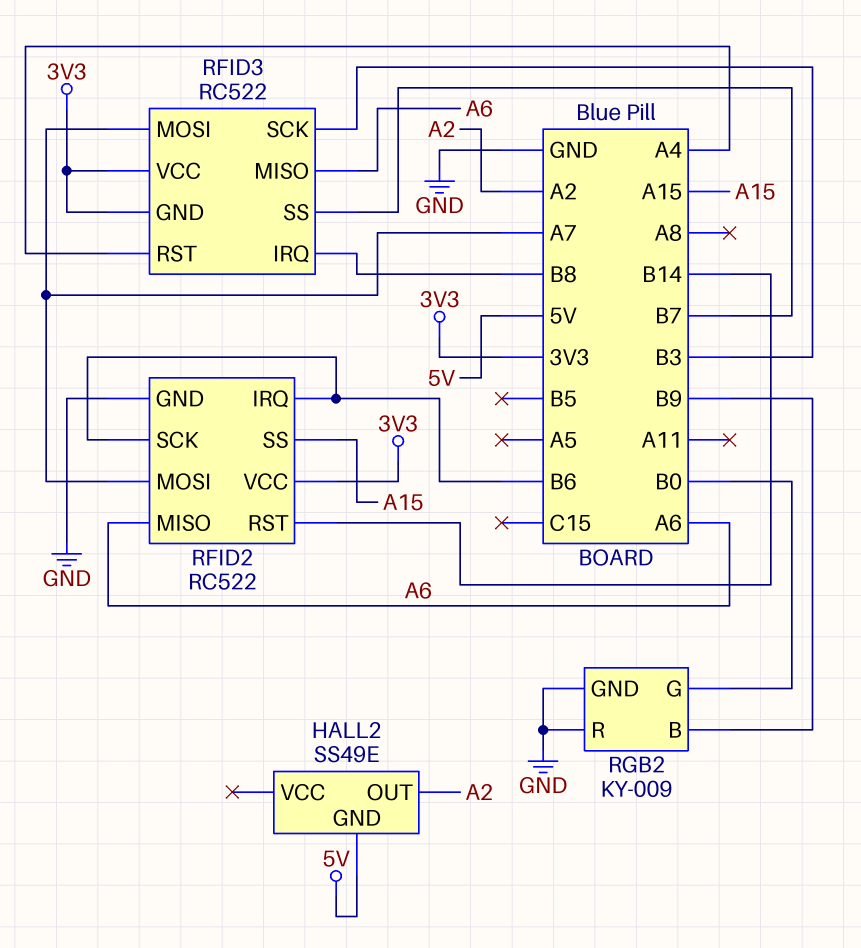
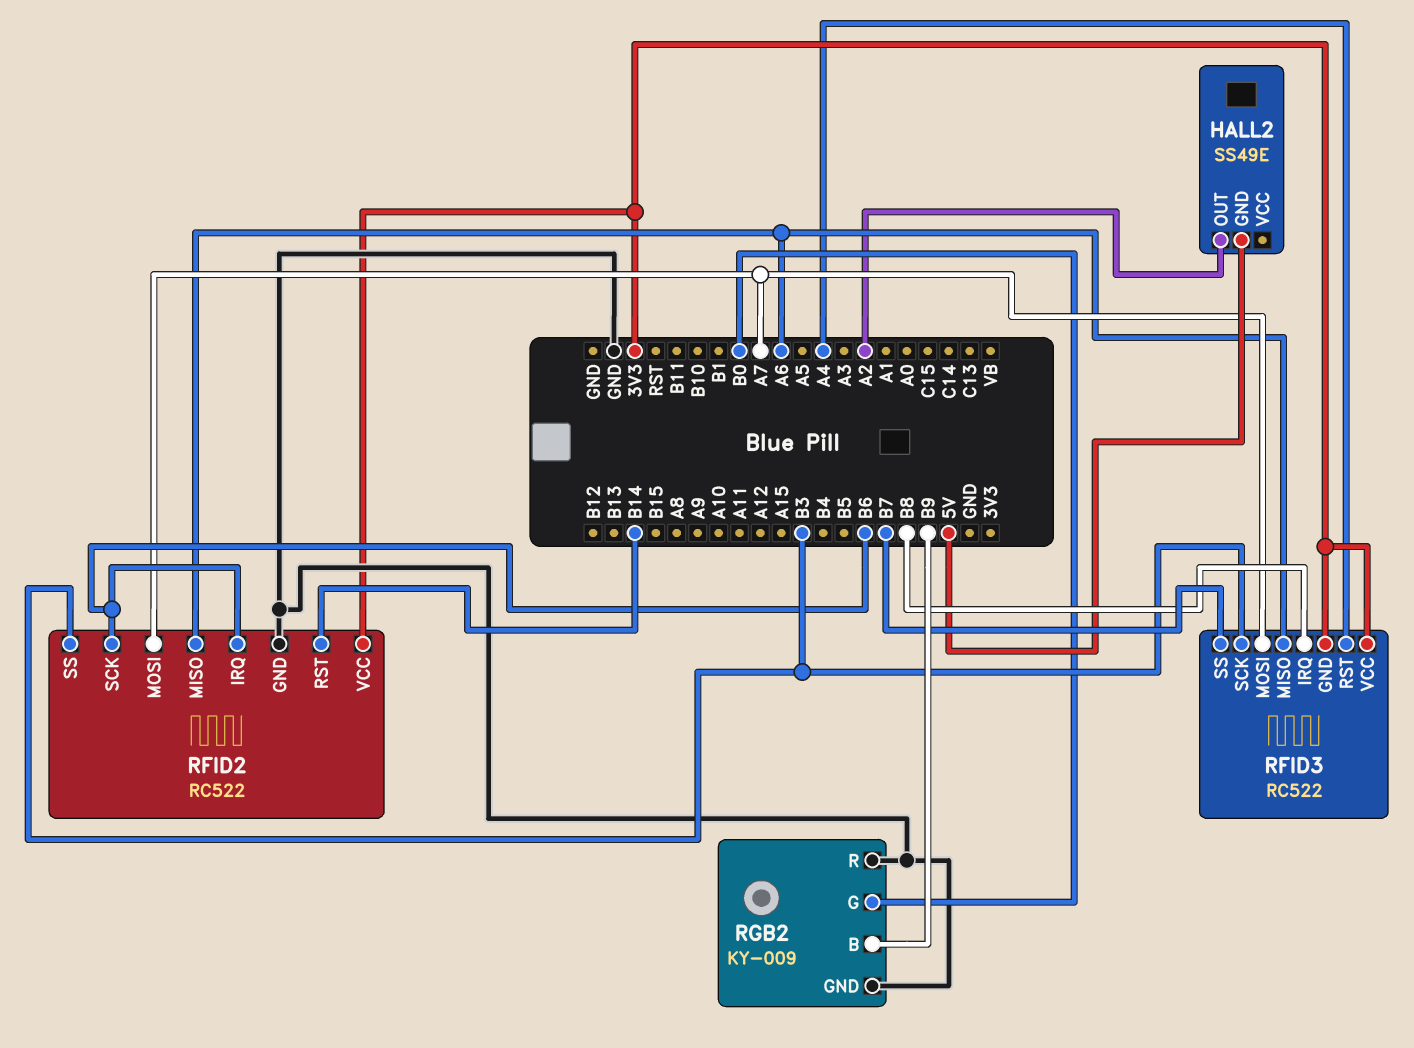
RFID2 pin SS: A15 -> B3

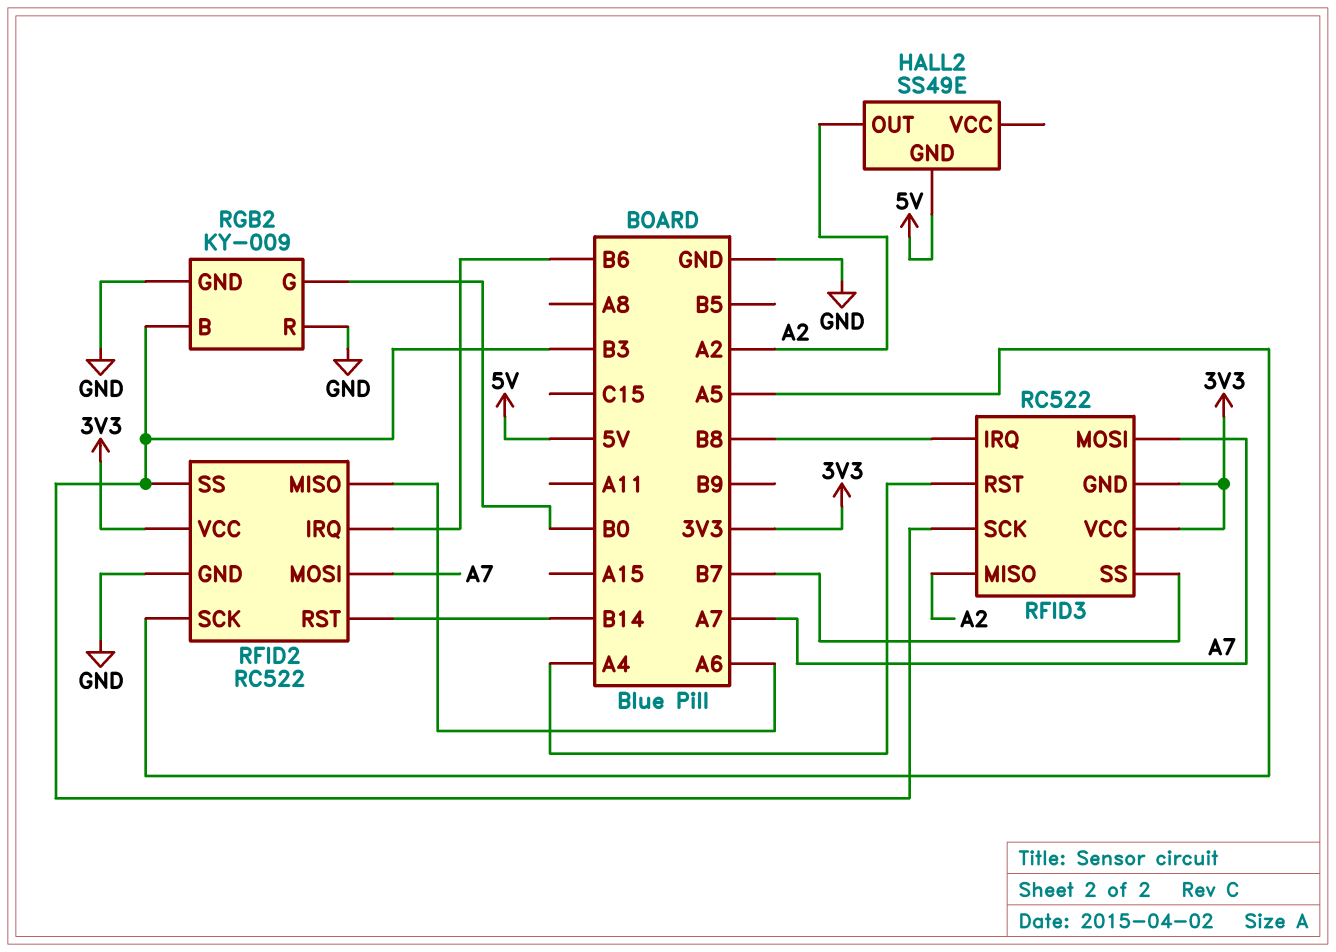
RFID2 pin SCK: B6 -> A5
RFID3 pin MISO: A6 -> A2
RGB2 pin B: B9 -> B3

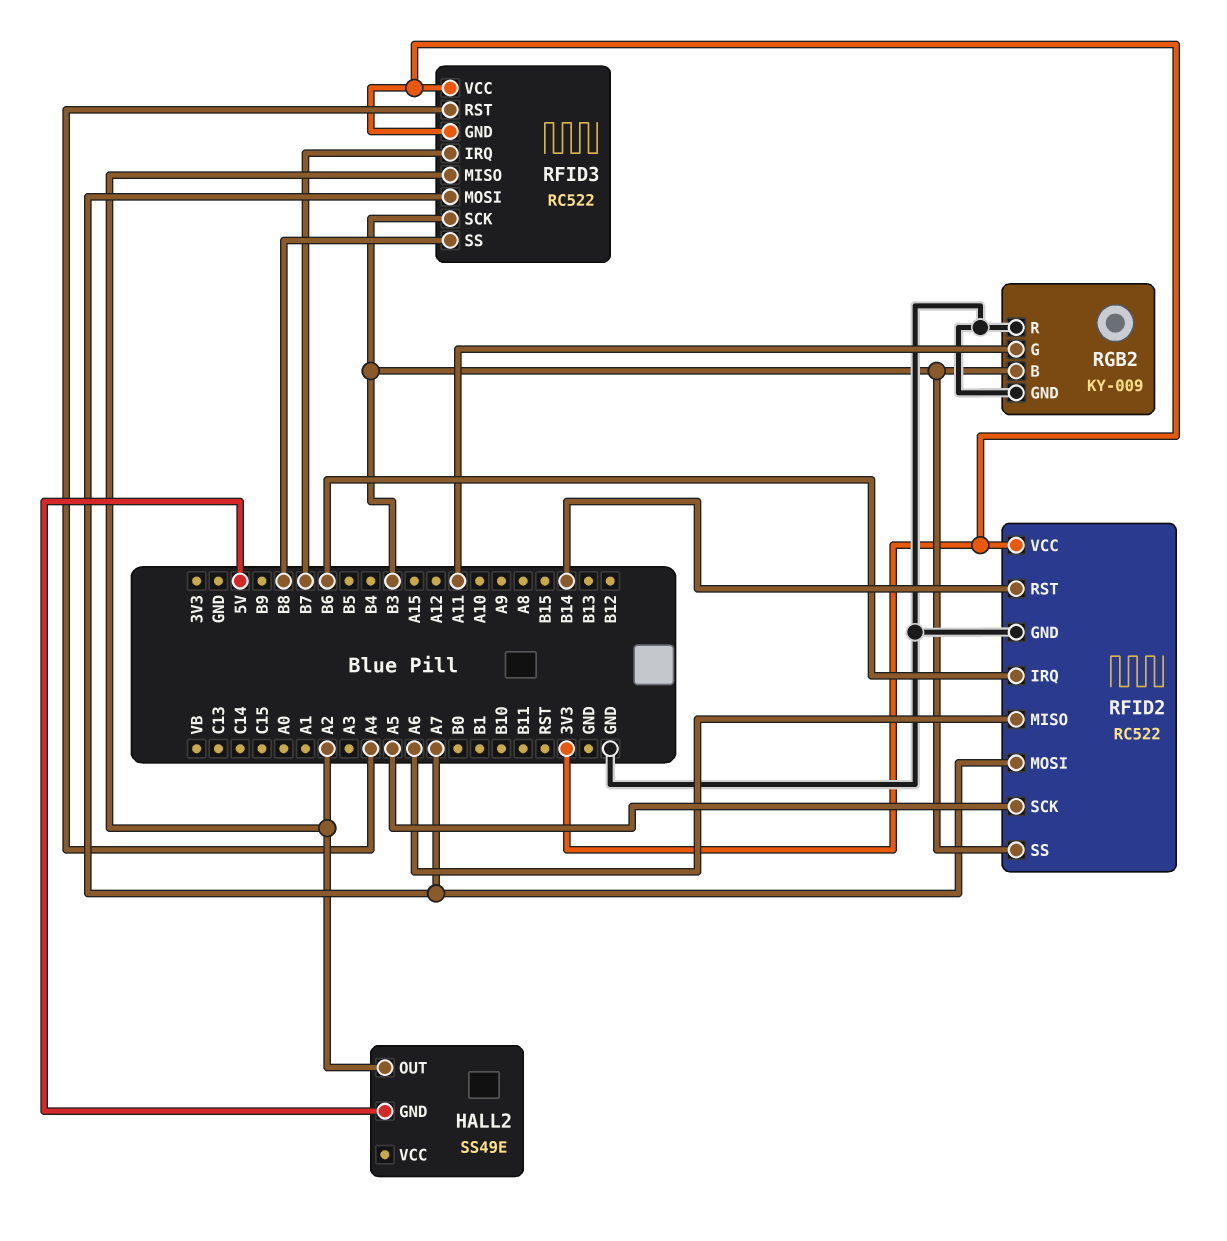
RFID3 pin IRQ: B8 -> B7
RFID3 pin SS: B7 -> B8
RGB2 pin G: B0 -> A11

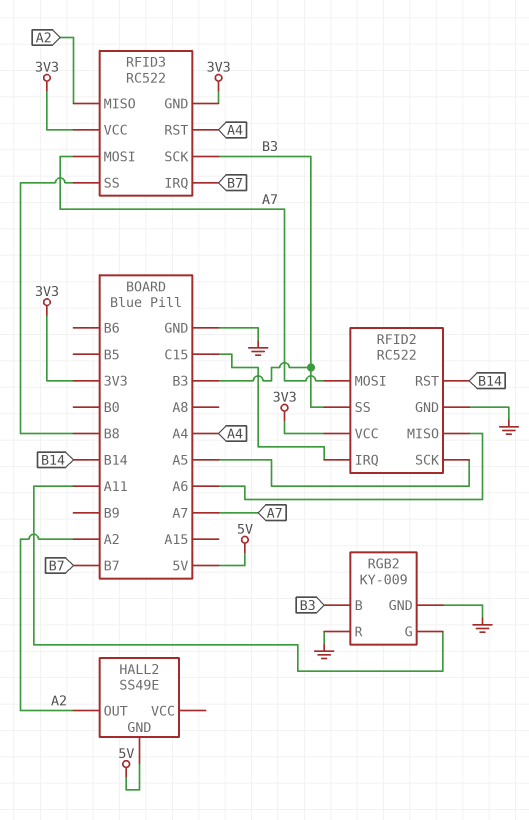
RFID2 pin IRQ: B6 -> C15

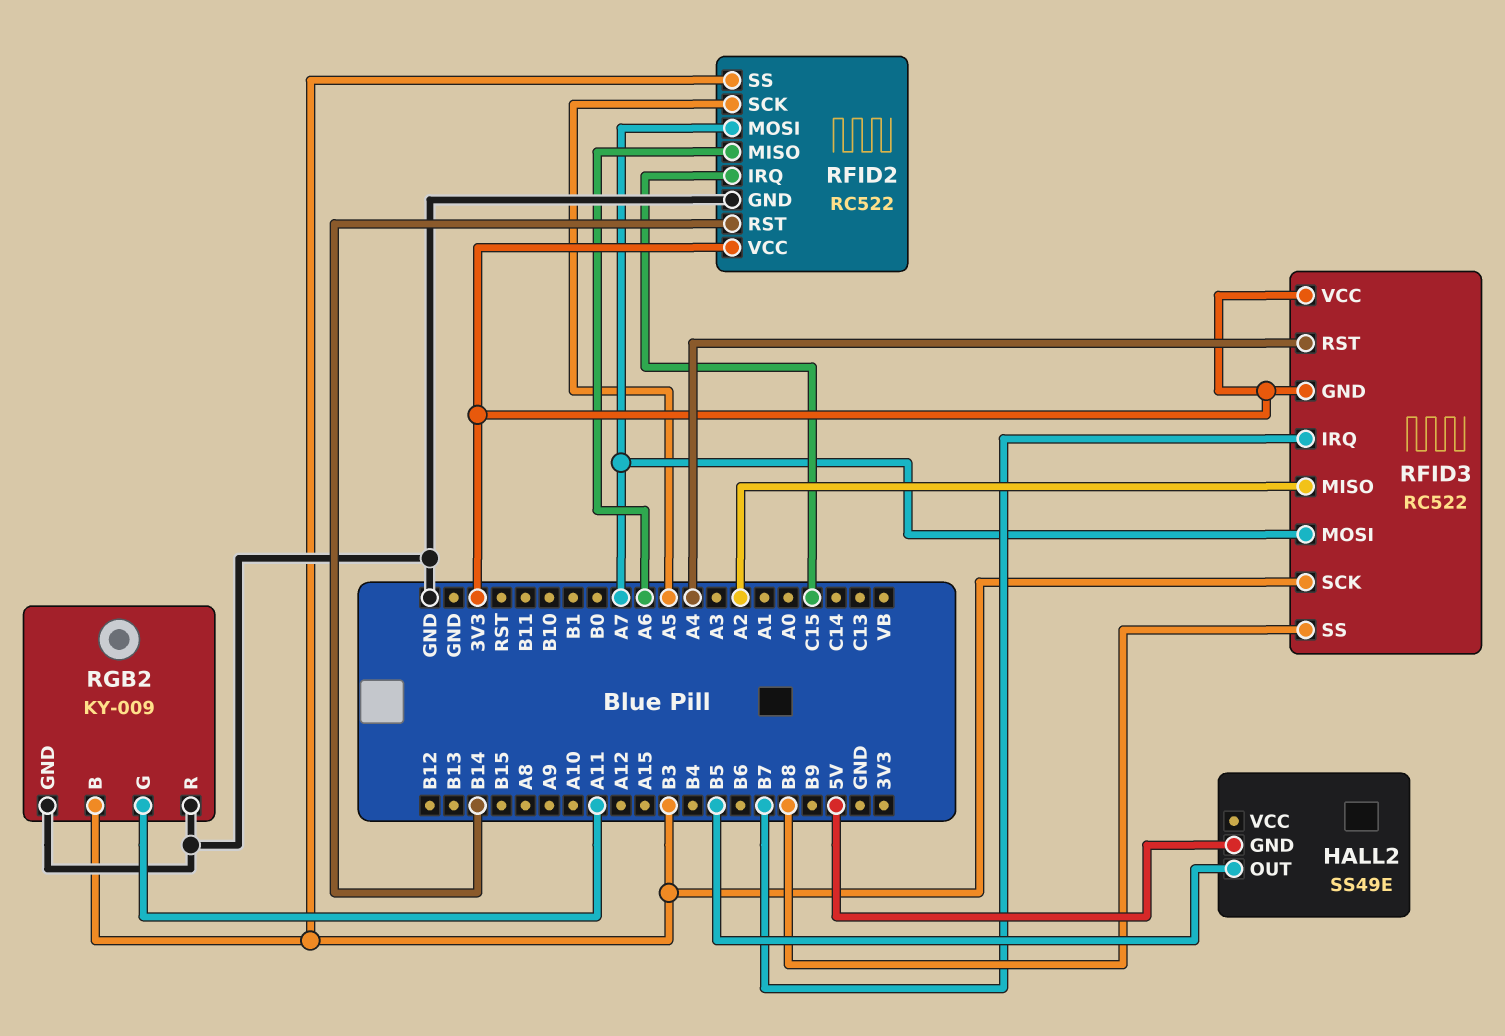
HALL2 pin OUT: A2 -> B5

